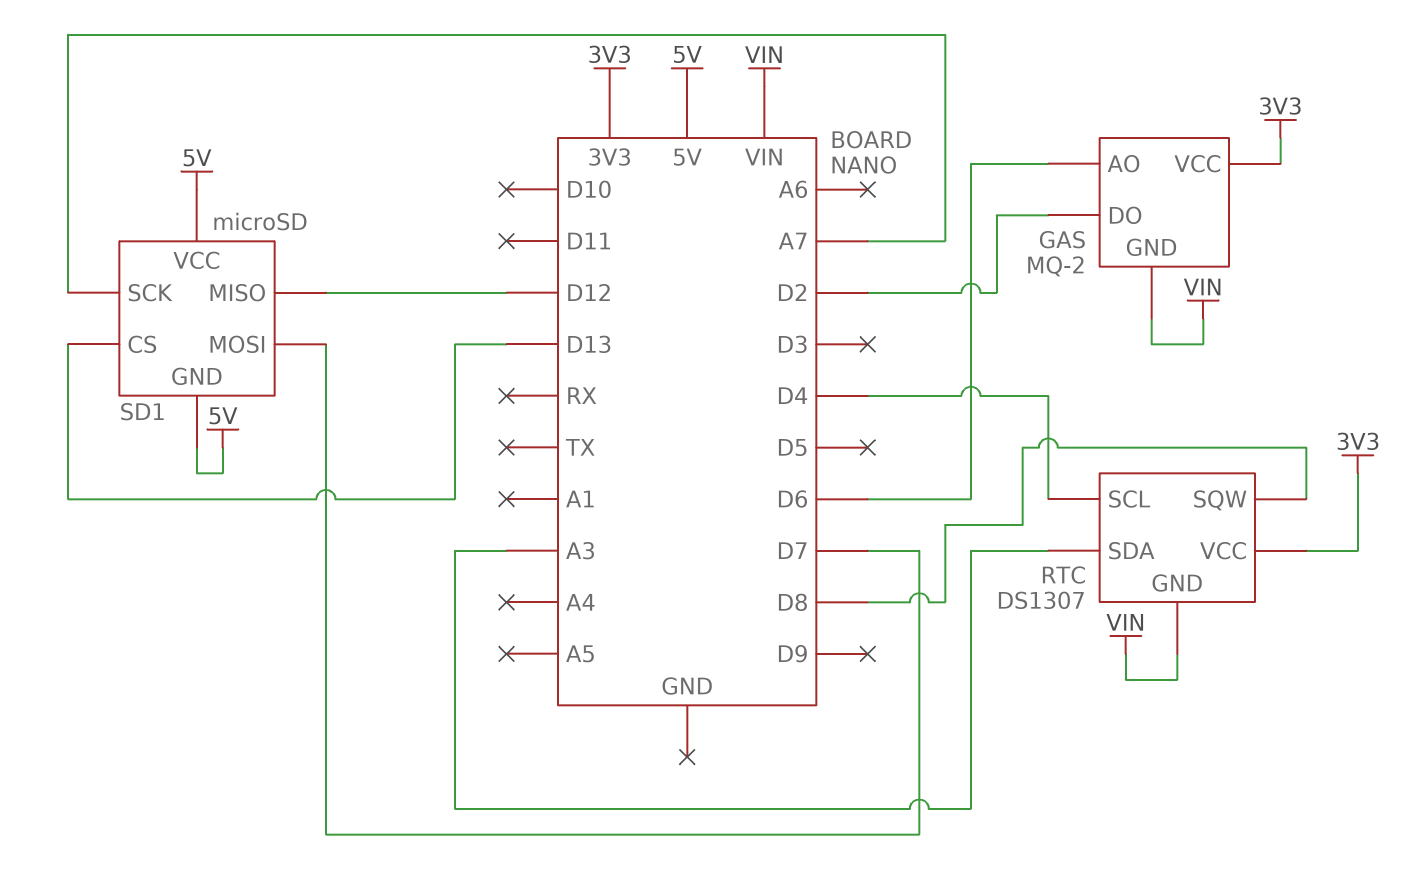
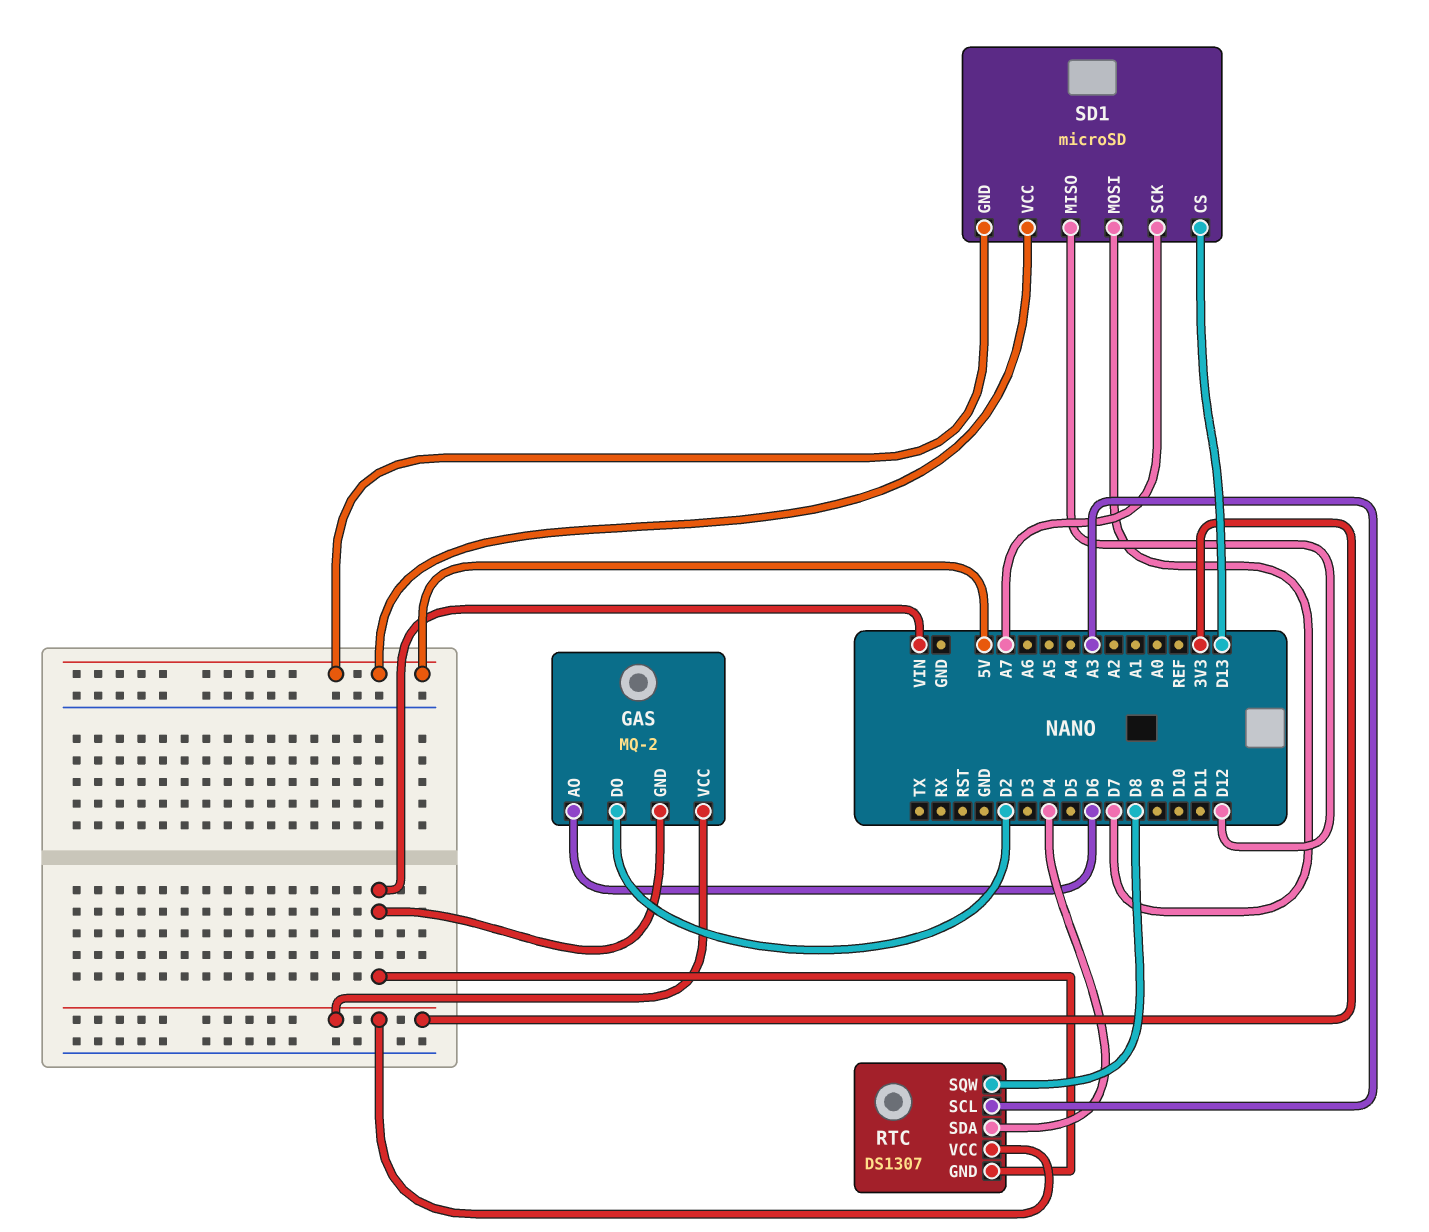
RTC pin SCL: D4 -> A3
RTC pin SDA: A3 -> D4

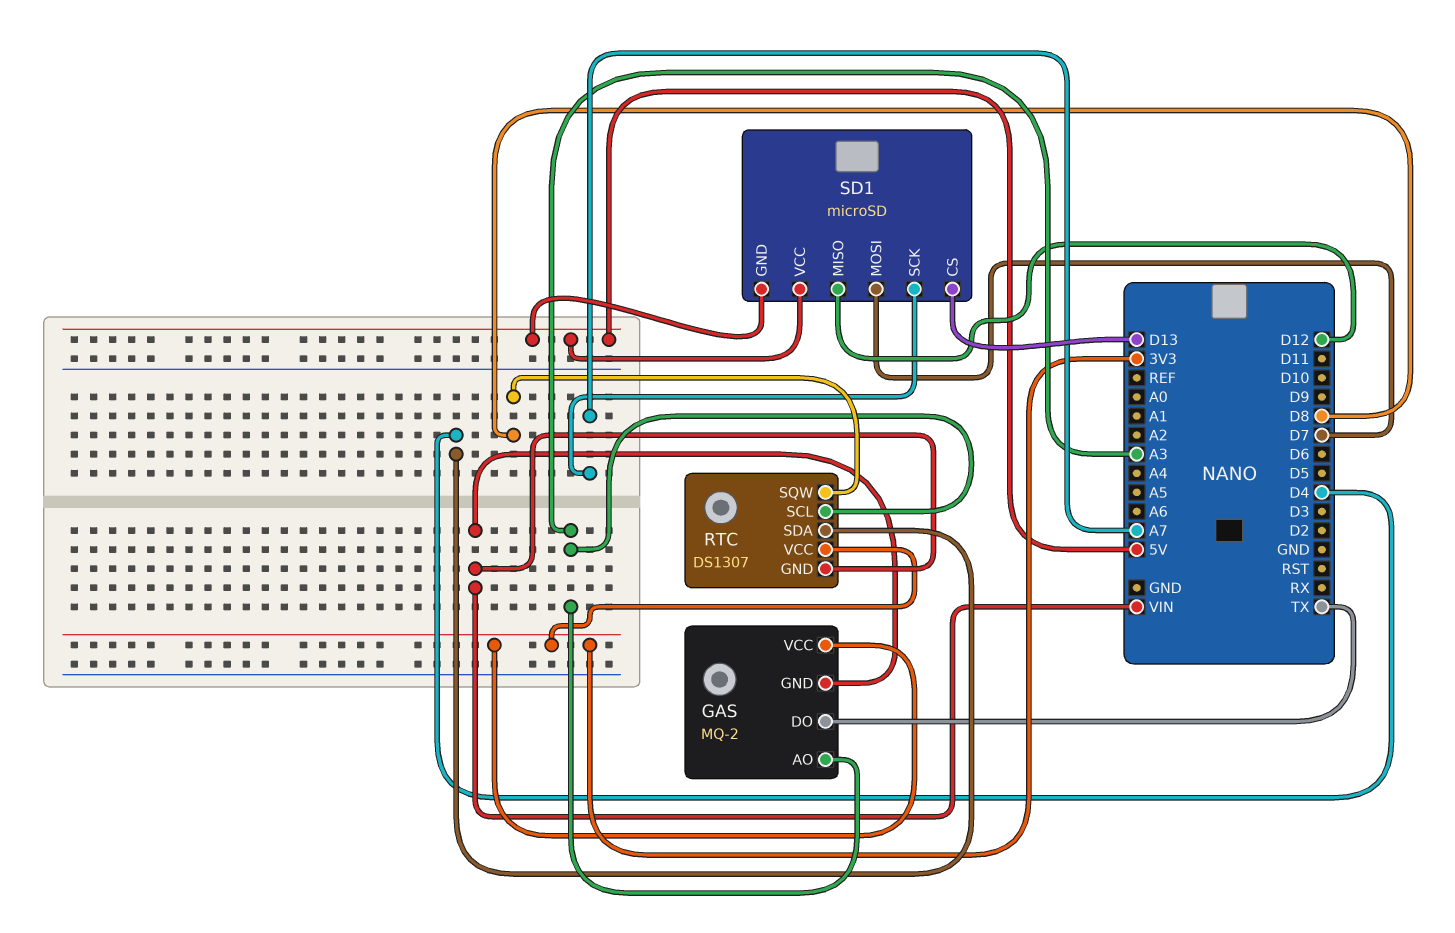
GAS pin AO: D6 -> A3
GAS pin DO: D2 -> TX

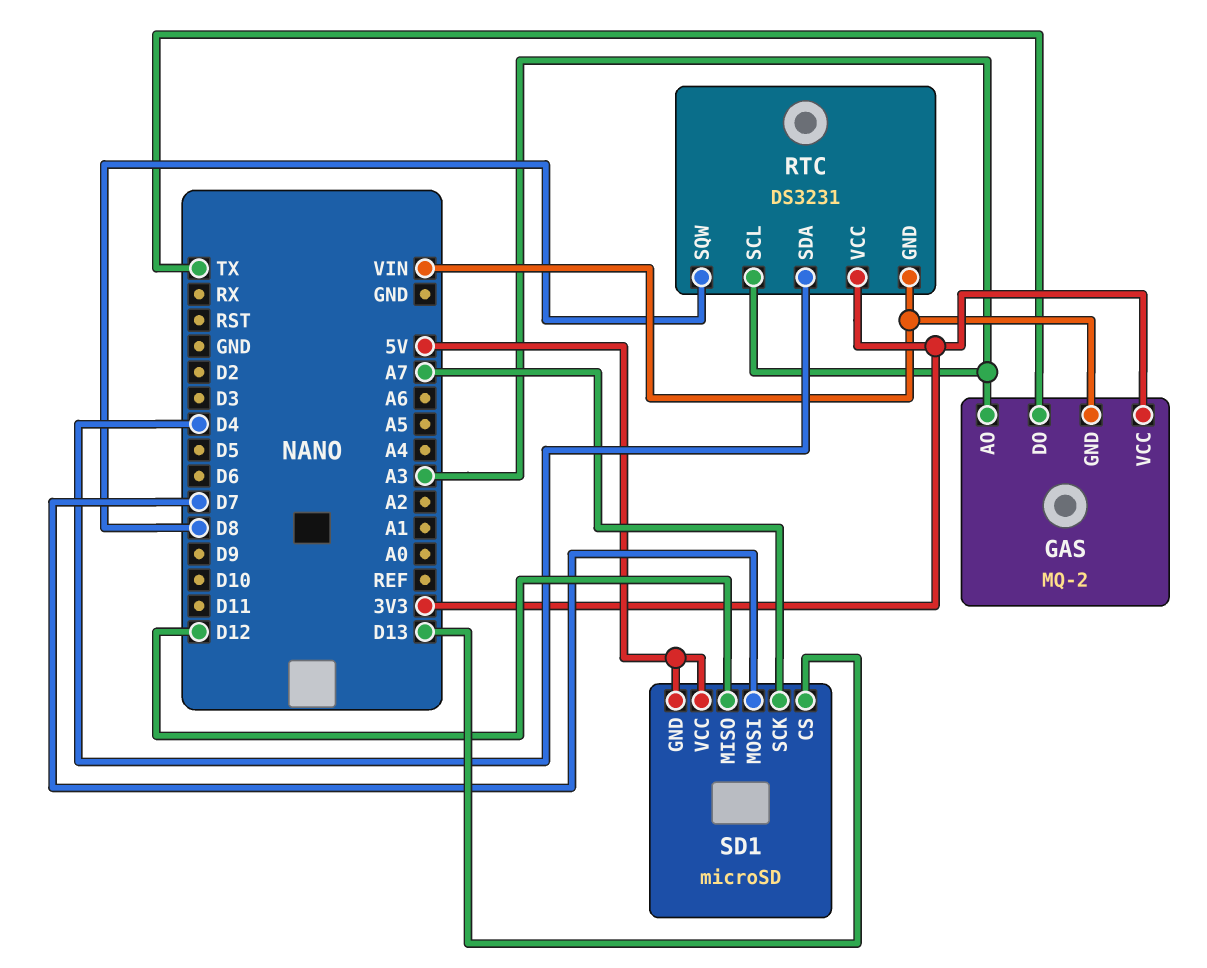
RTC: DS1307 -> DS3231

